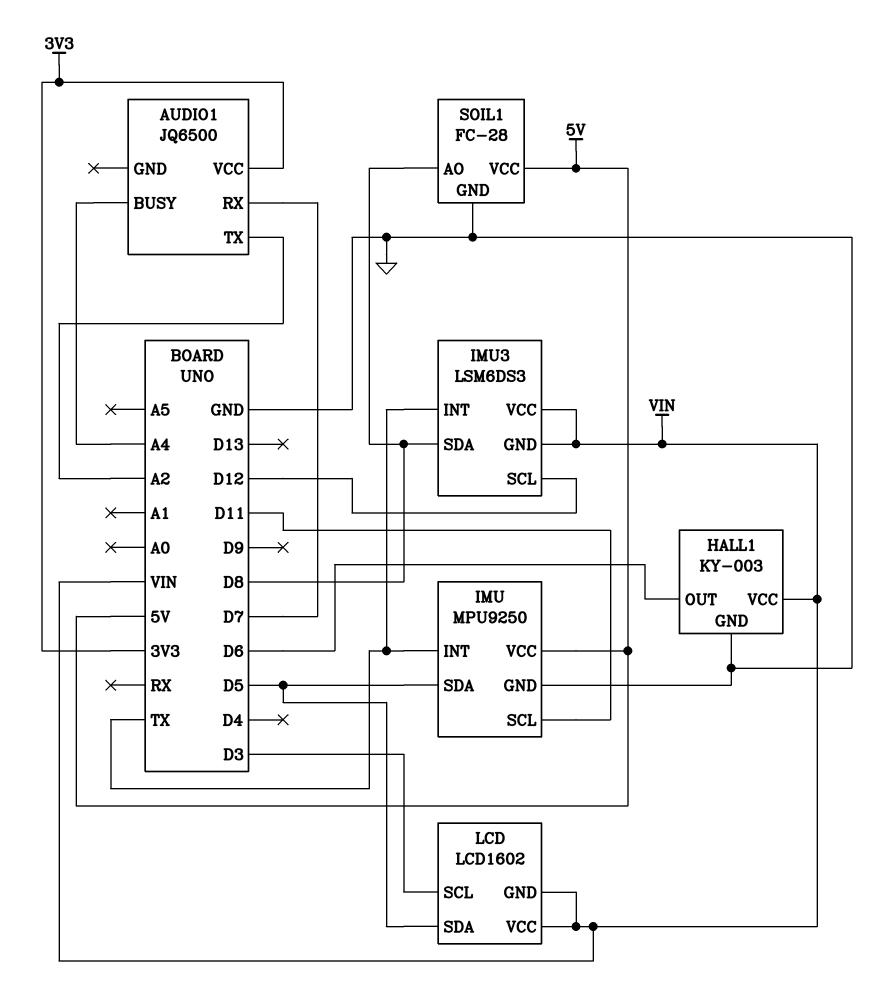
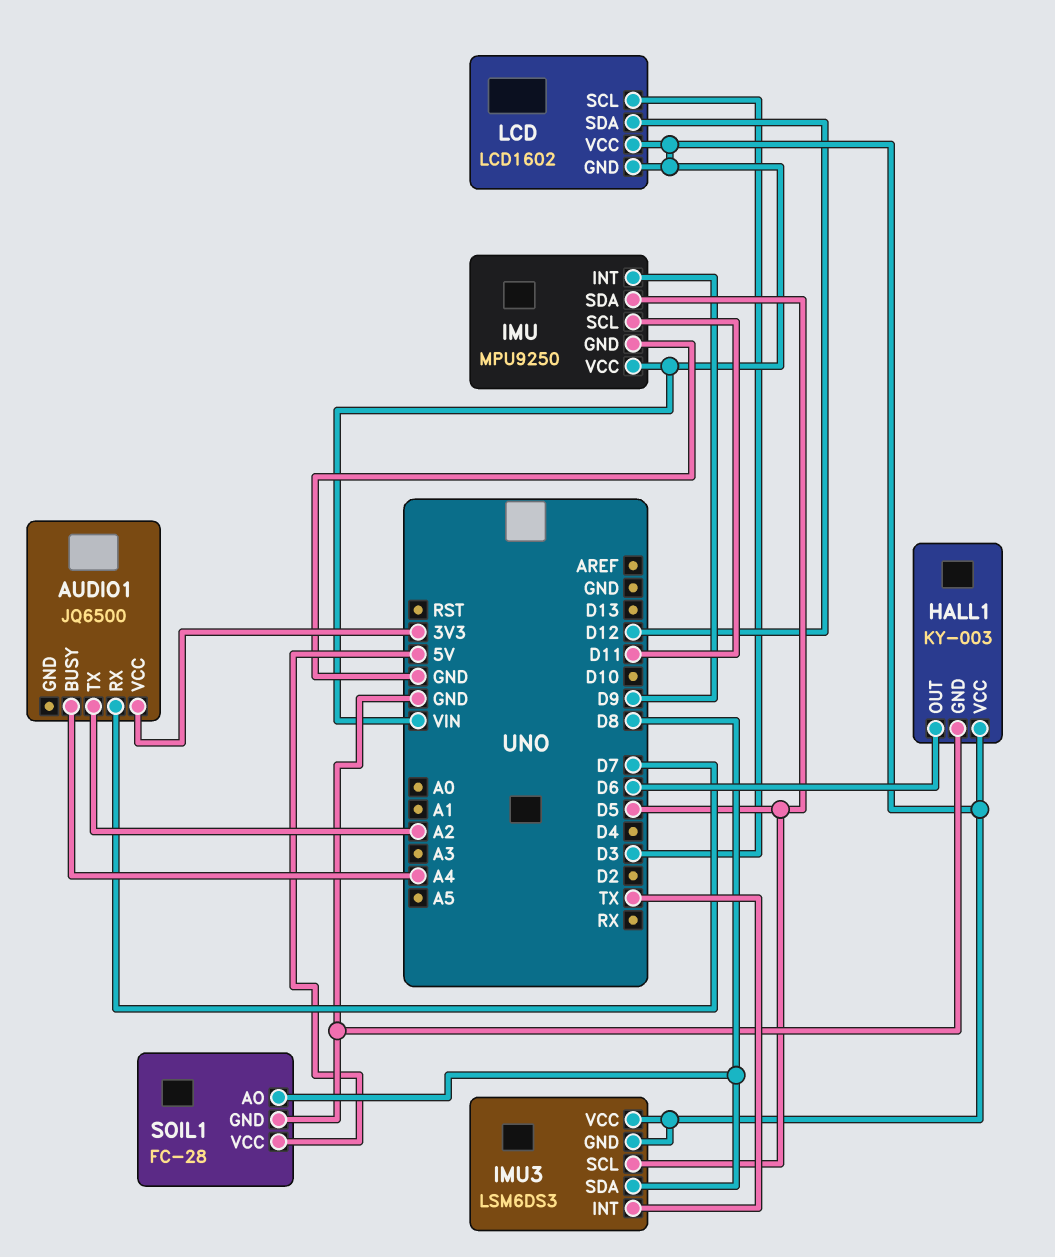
IMU pin INT: TX -> D9
IMU pin VCC: 5V -> VIN
IMU3 pin SCL: D12 -> D5
LCD pin SDA: D5 -> D12

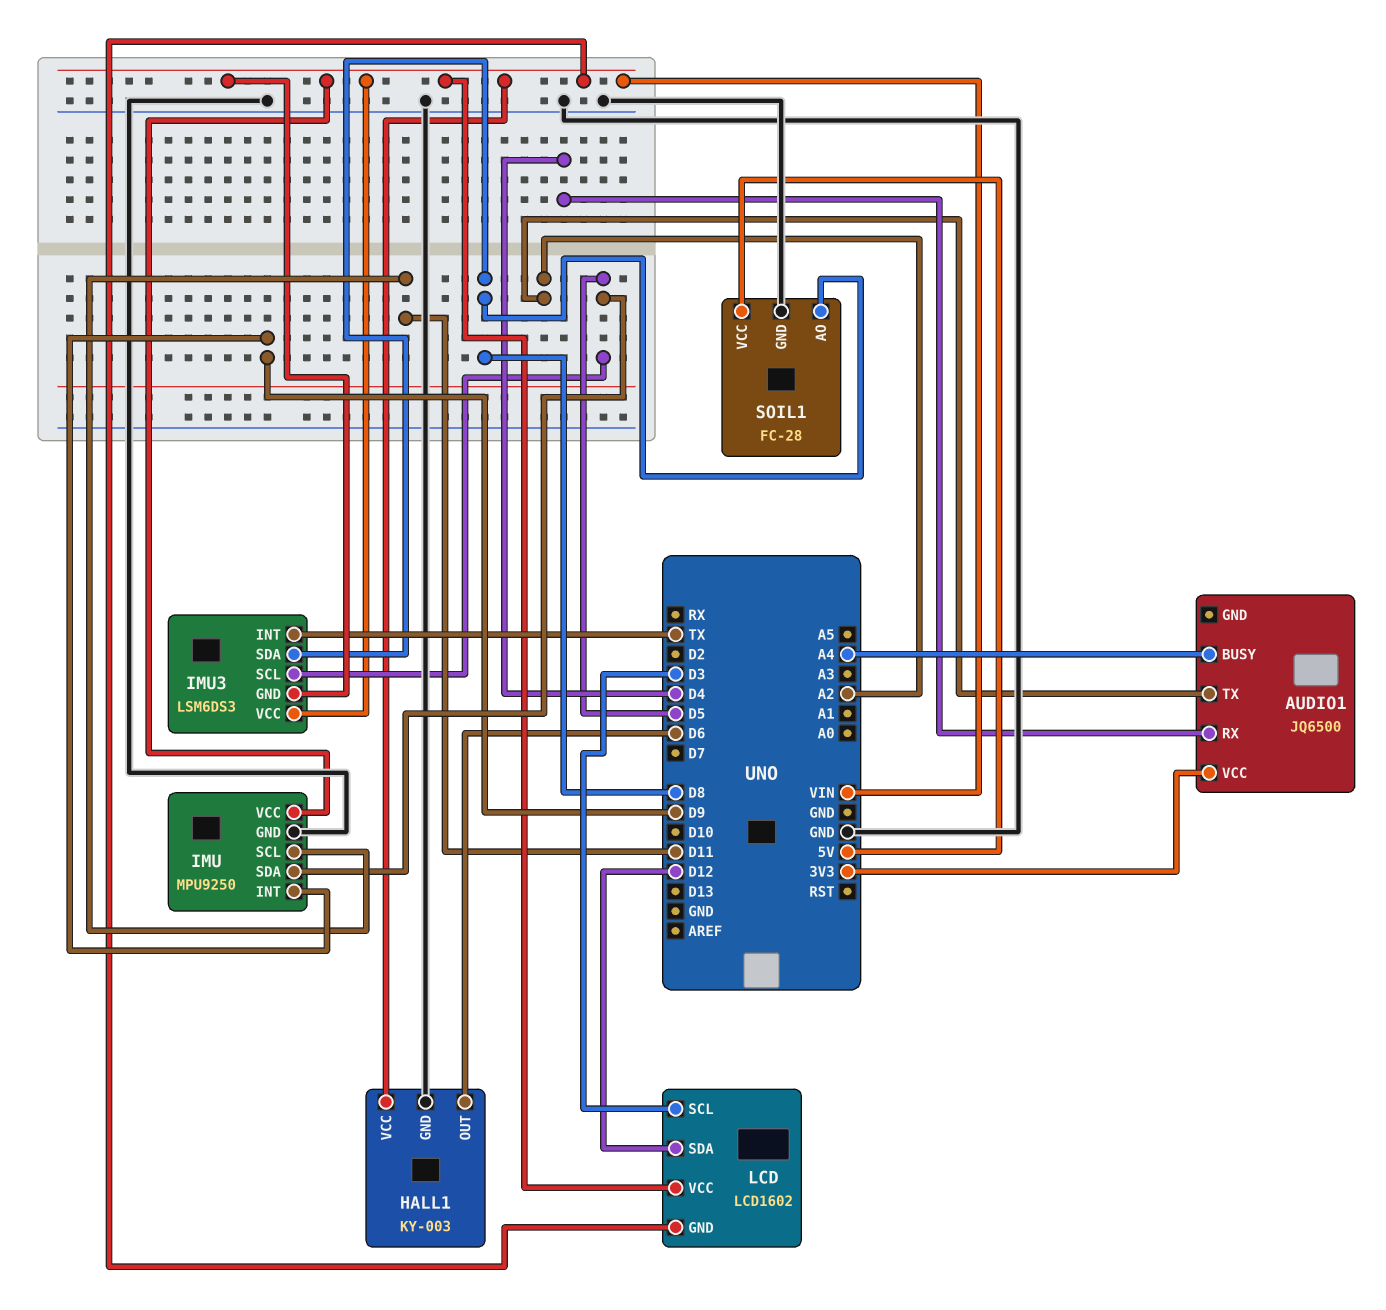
AUDIO1 pin RX: D7 -> D4

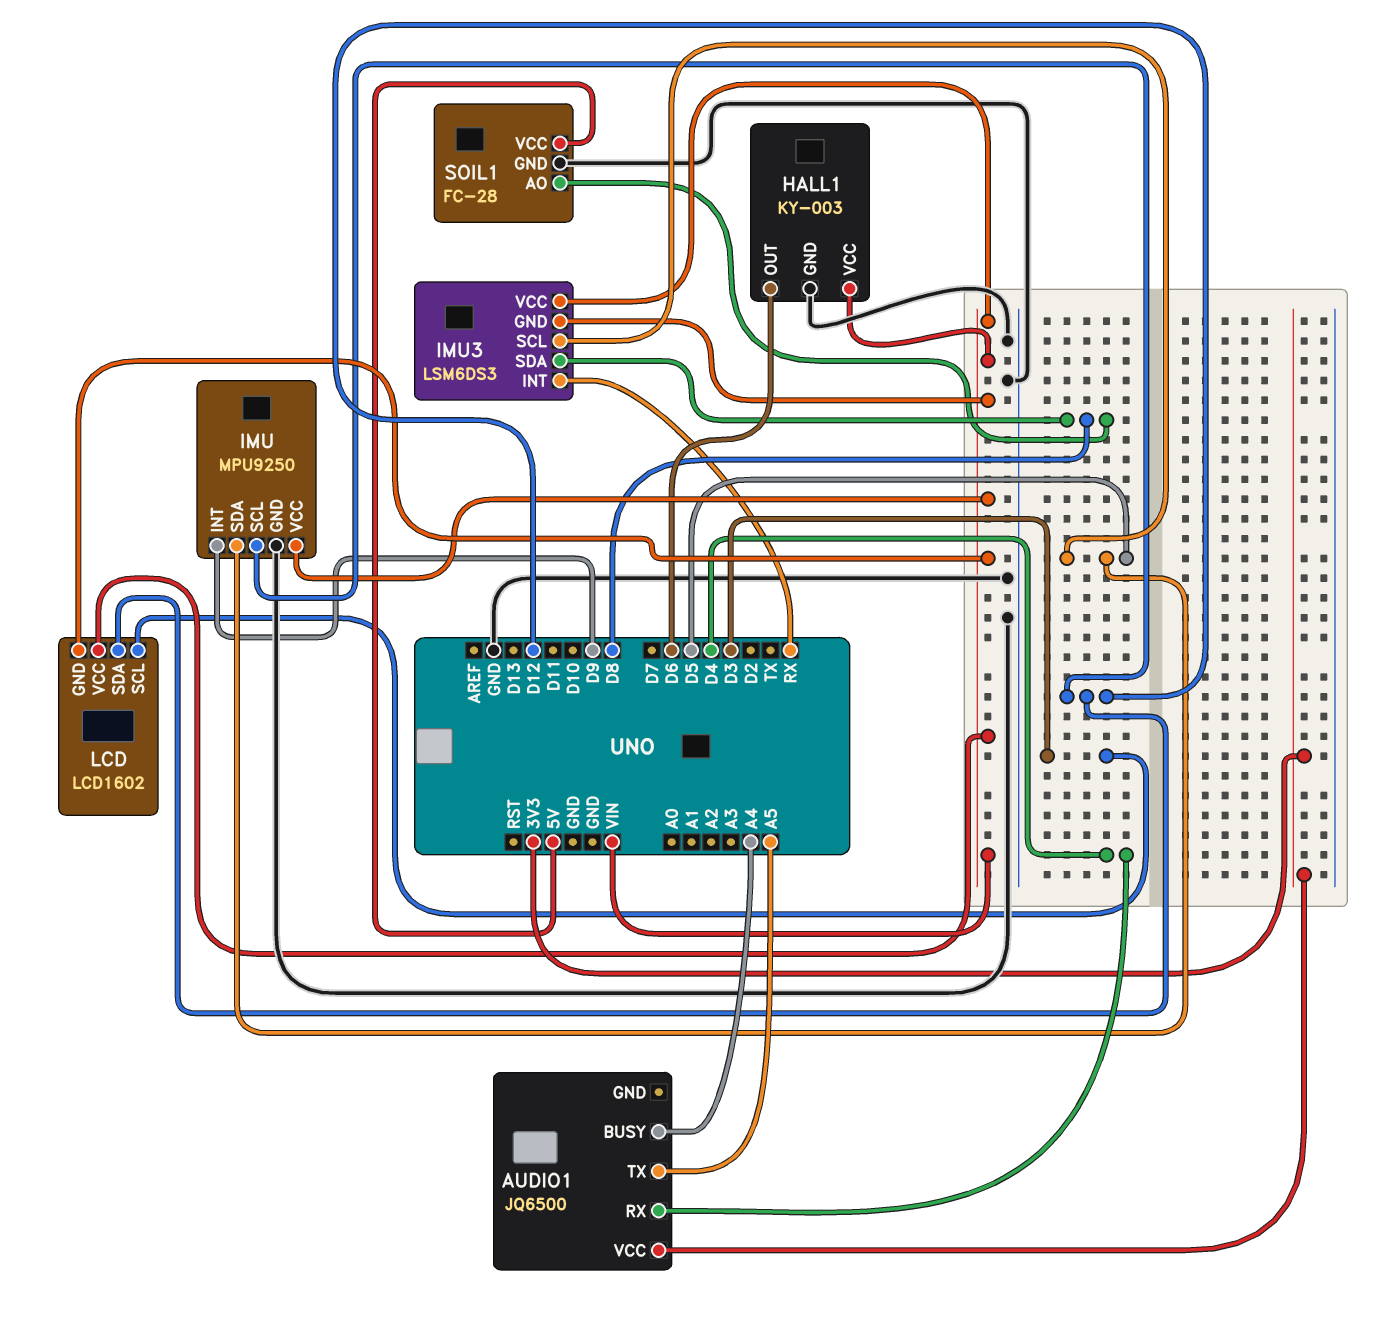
AUDIO1 pin TX: A2 -> A5
IMU pin SCL: D11 -> D12
IMU3 pin INT: TX -> RX

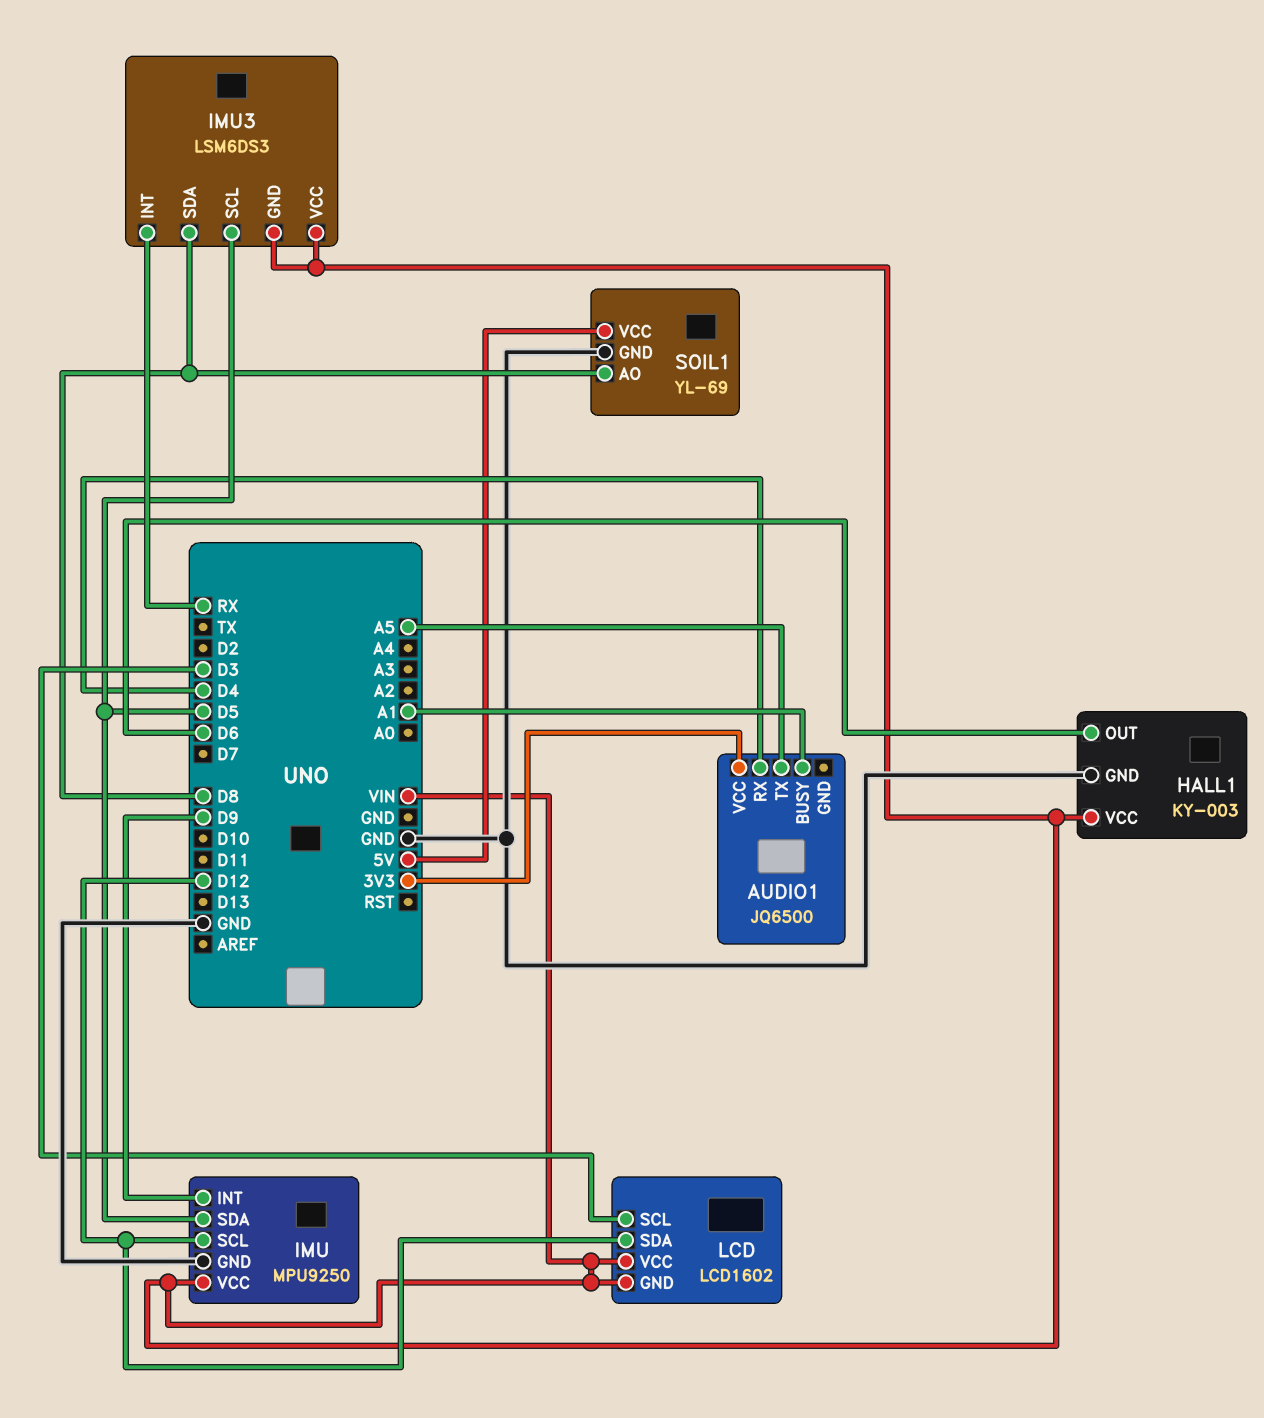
AUDIO1 pin BUSY: A4 -> A1
SOIL1: FC-28 -> YL-69

